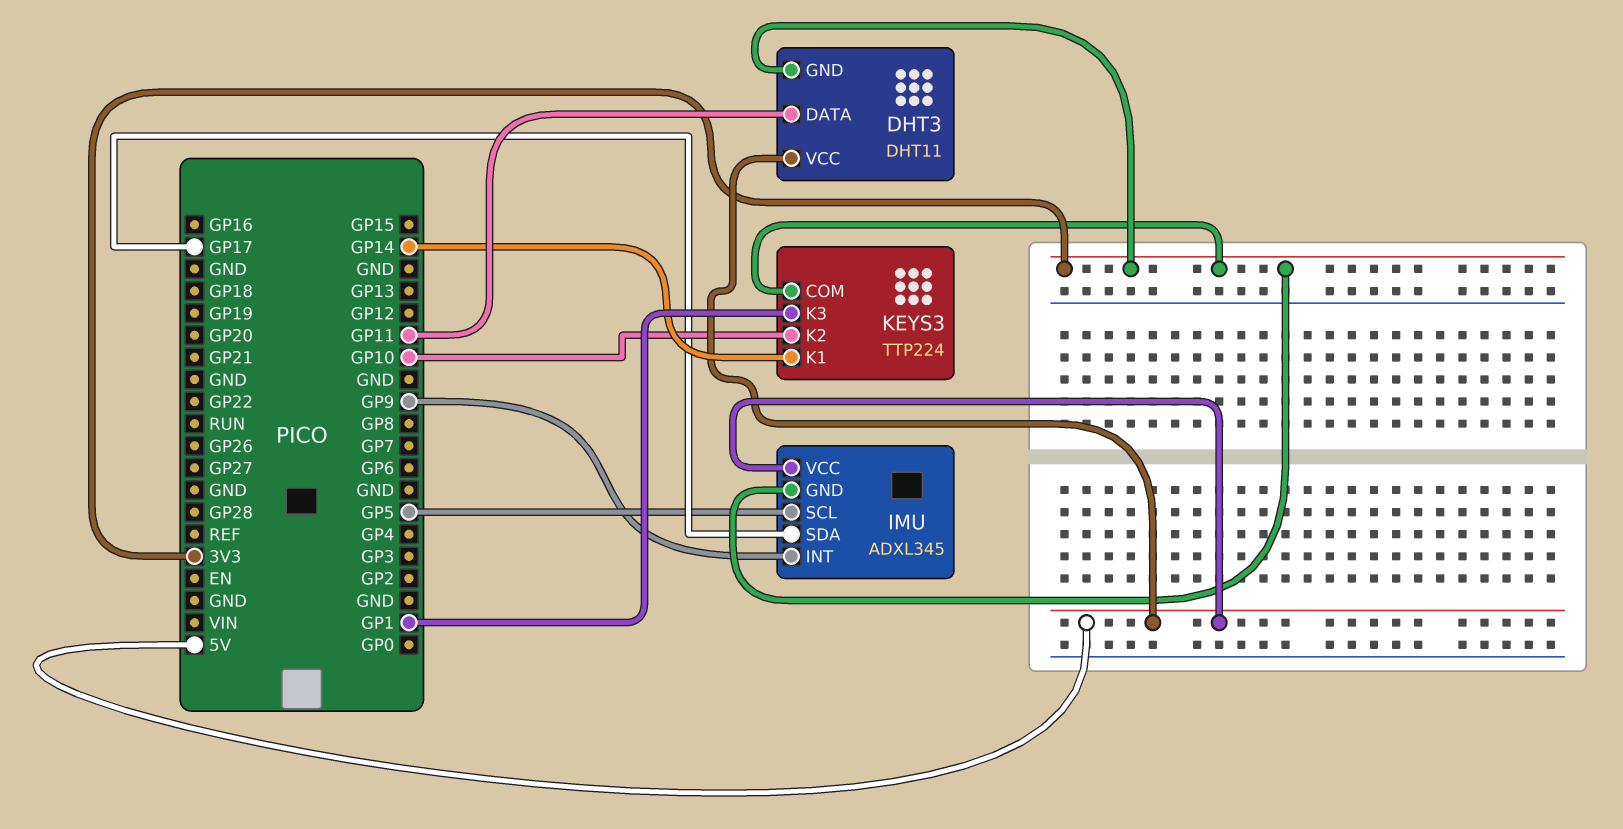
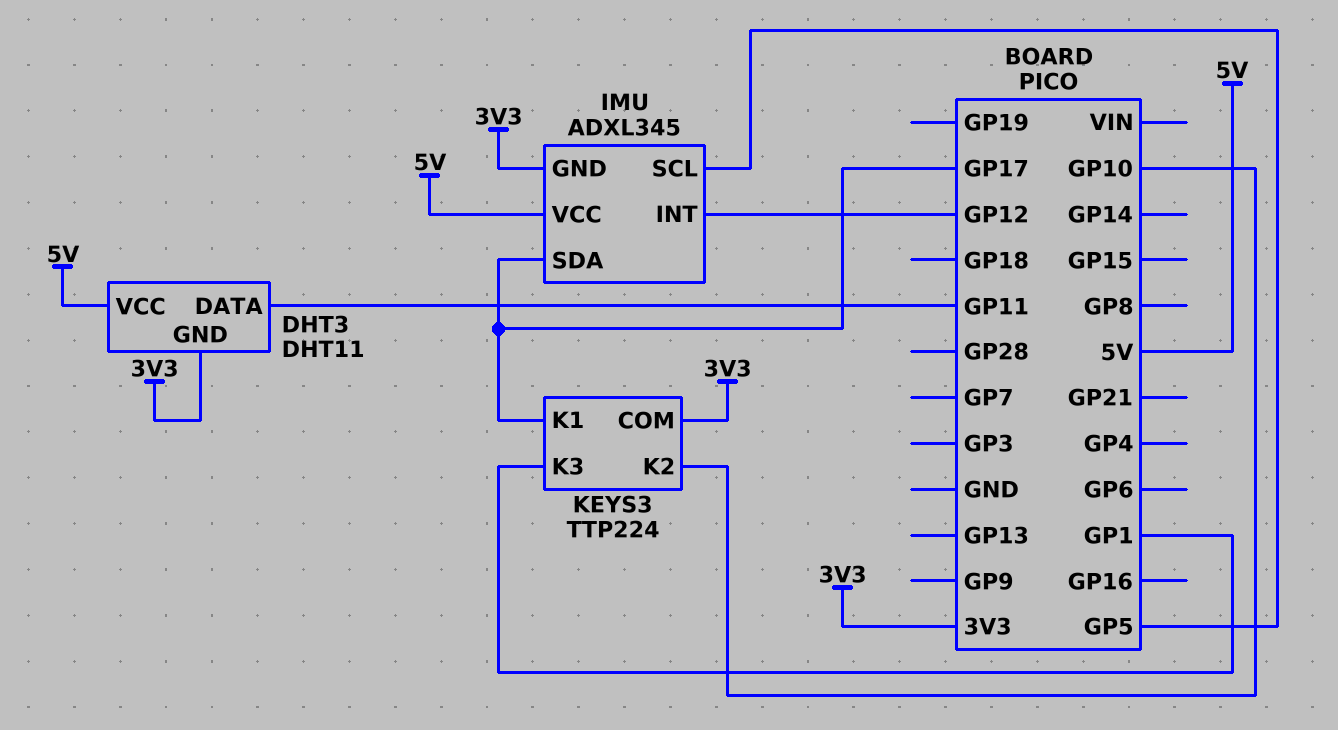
IMU pin INT: GP9 -> GP12
KEYS3 pin K1: GP14 -> GP17

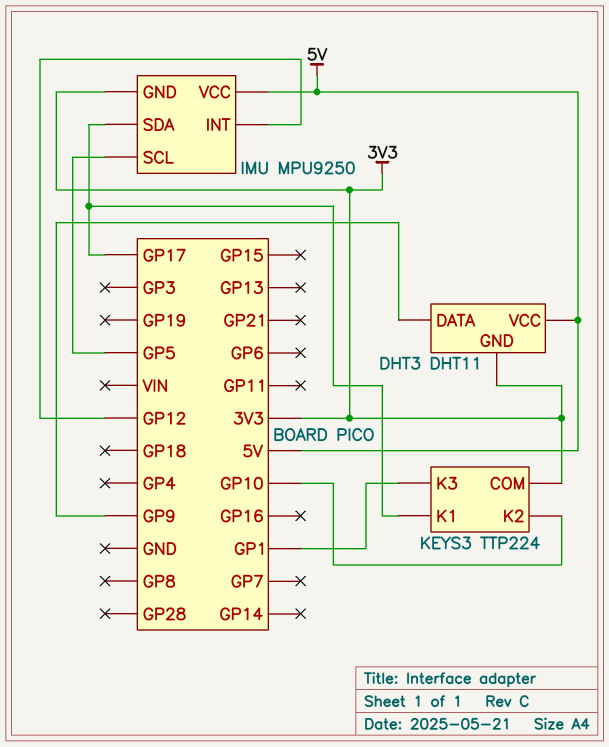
DHT3 pin DATA: GP11 -> GP9
IMU: ADXL345 -> MPU9250

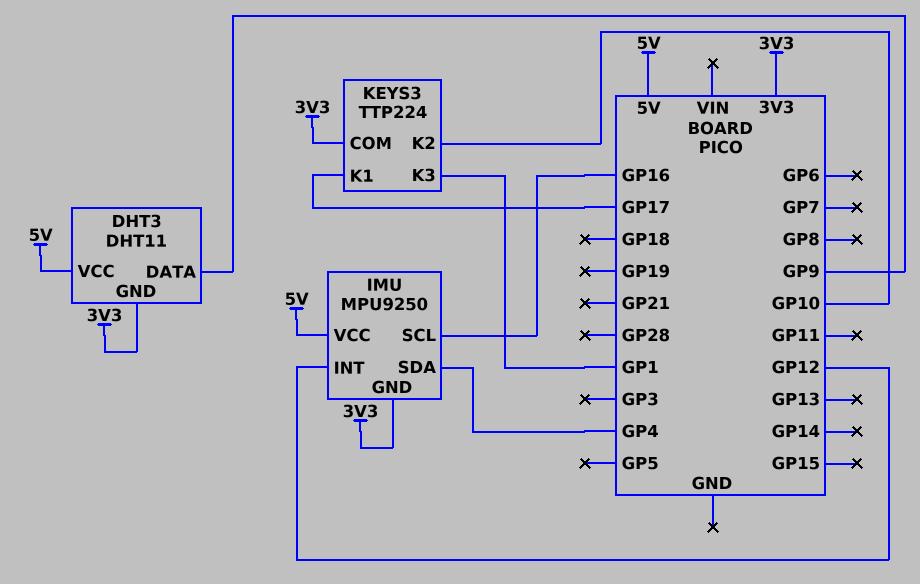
IMU pin SCL: GP5 -> GP16
IMU pin SDA: GP17 -> GP4

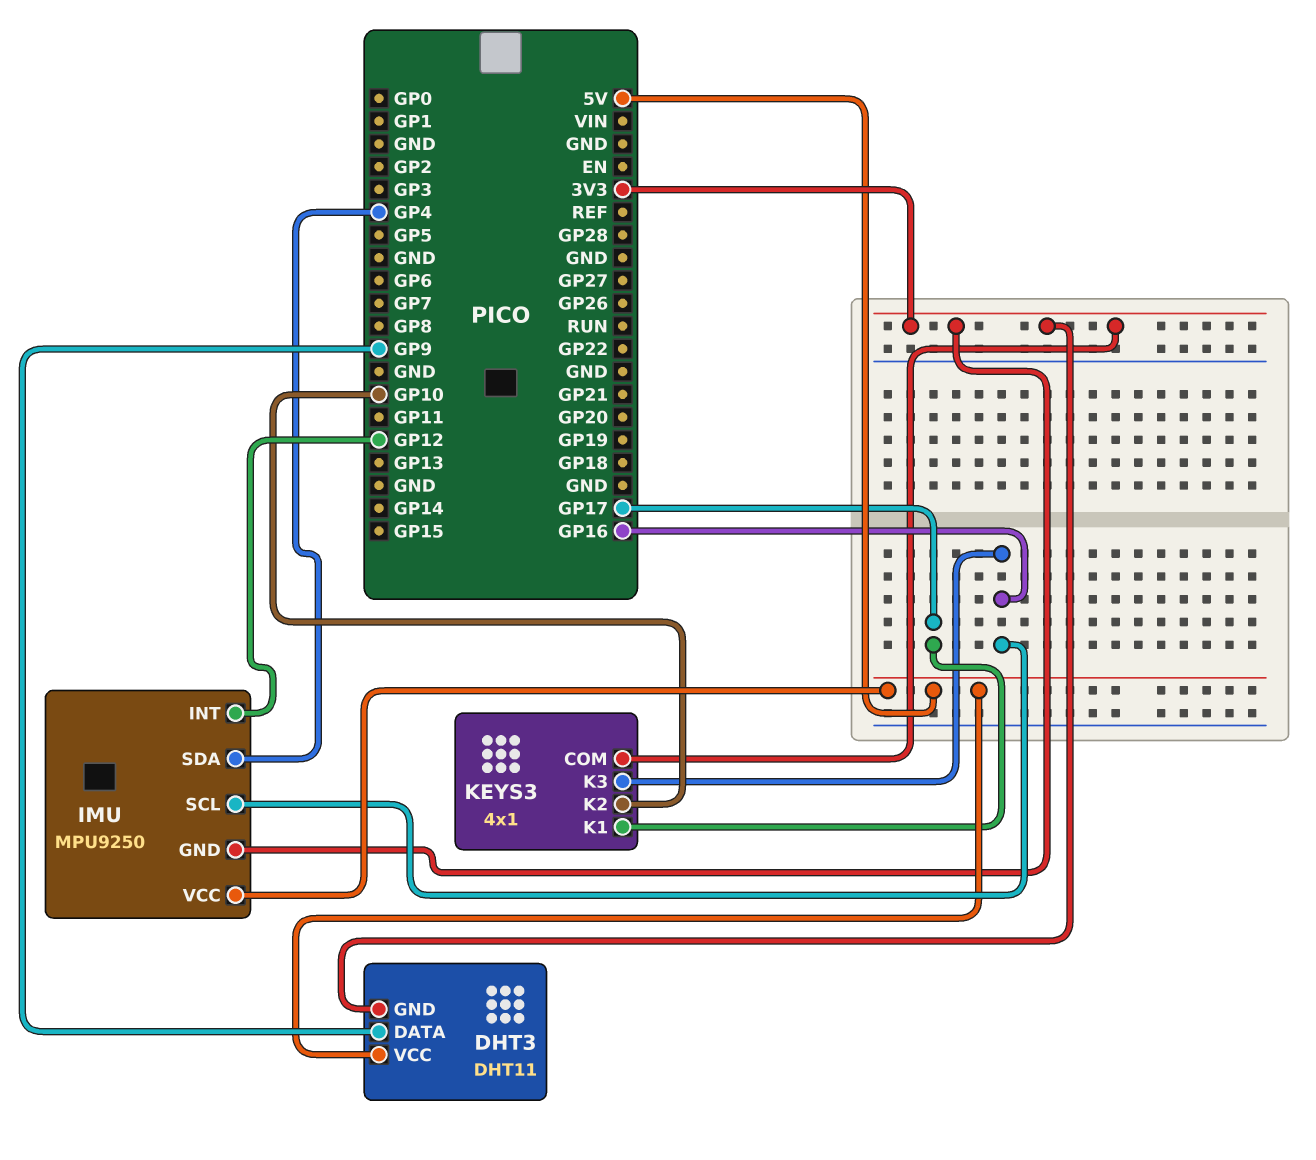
KEYS3: TTP224 -> 4x1
KEYS3 pin K3: GP1 -> GP16

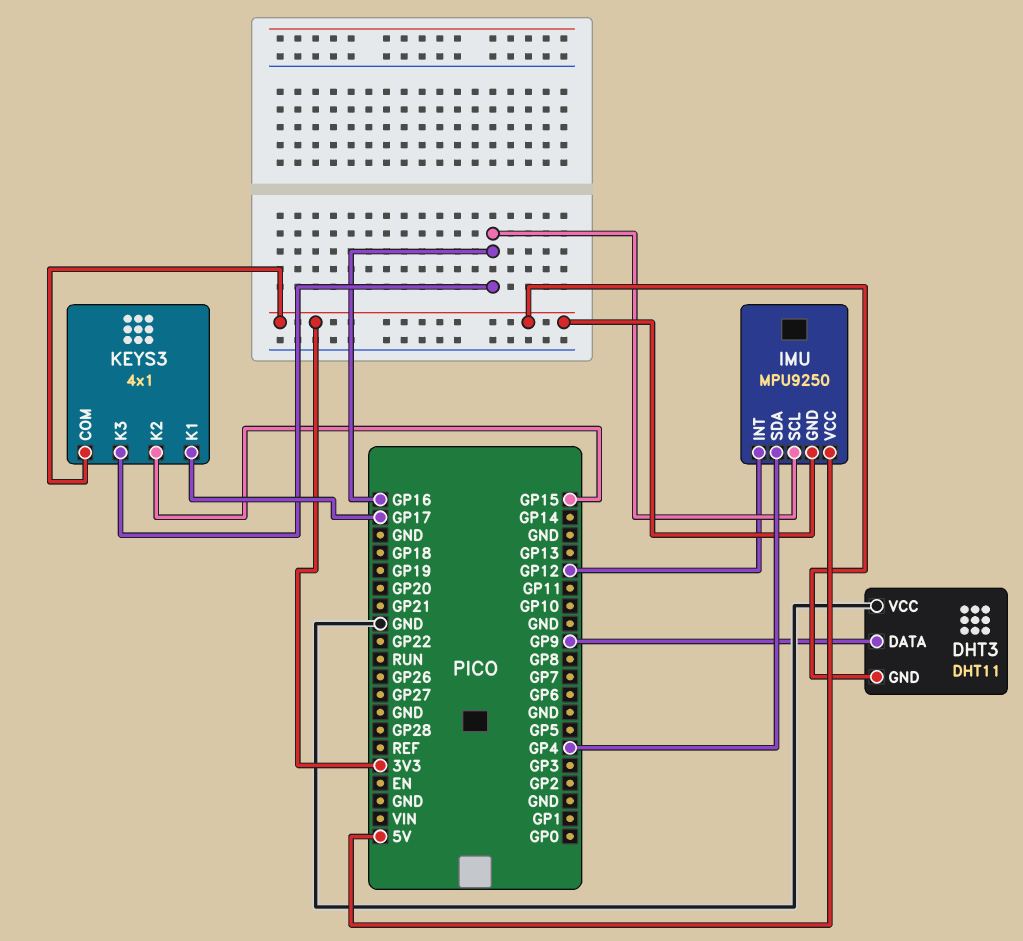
DHT3 pin VCC: 5V -> GND
KEYS3 pin K2: GP10 -> GP15

